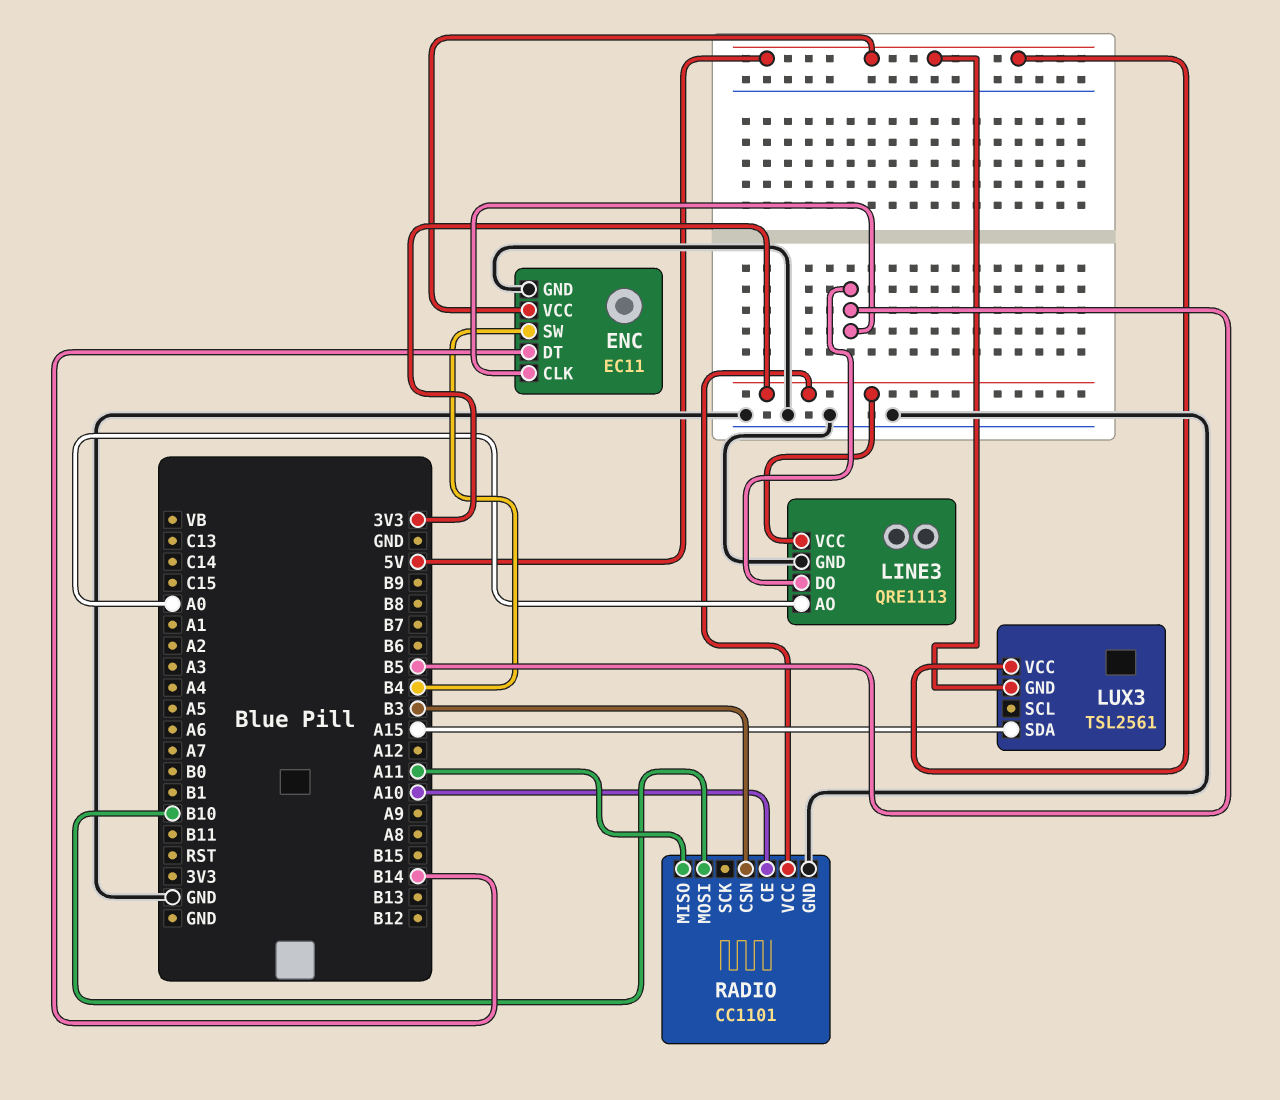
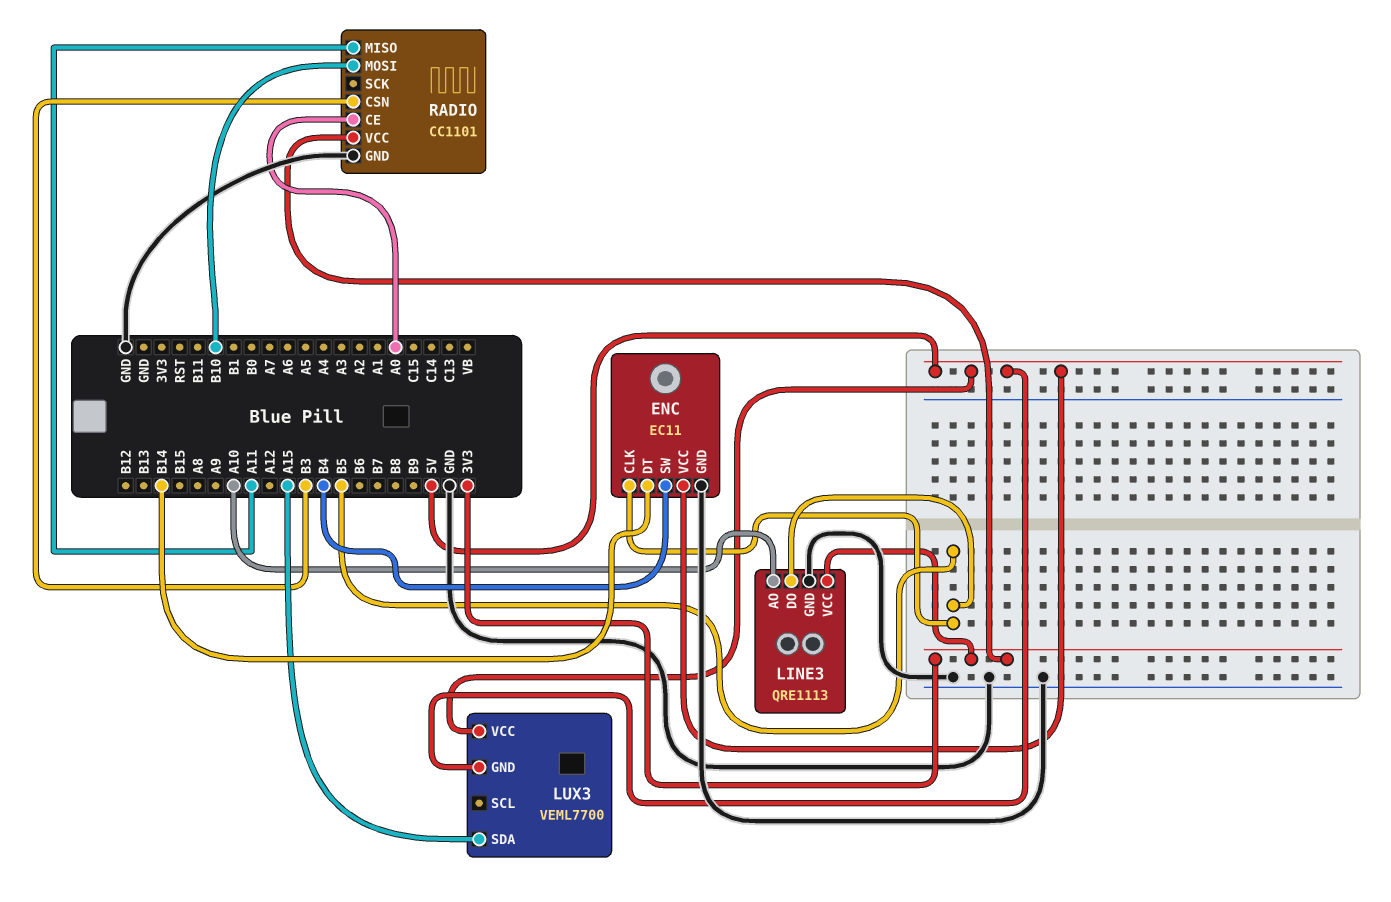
LINE3 pin AO: A0 -> A10
LUX3: TSL2561 -> VEML7700
RADIO pin CE: A10 -> A0

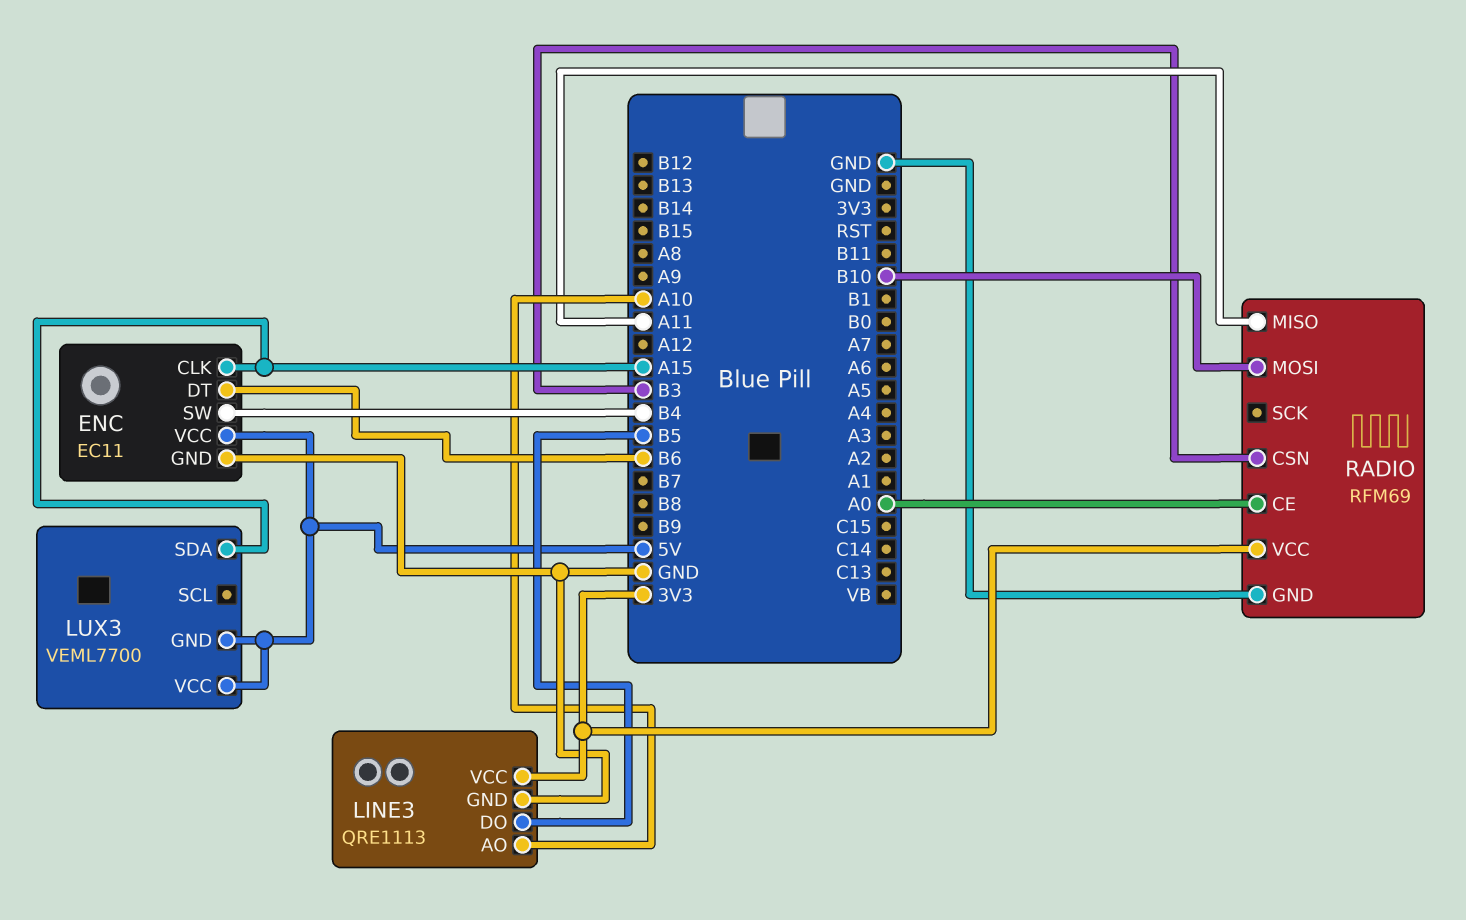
ENC pin CLK: B5 -> A15
ENC pin DT: B14 -> B6
RADIO: CC1101 -> RFM69

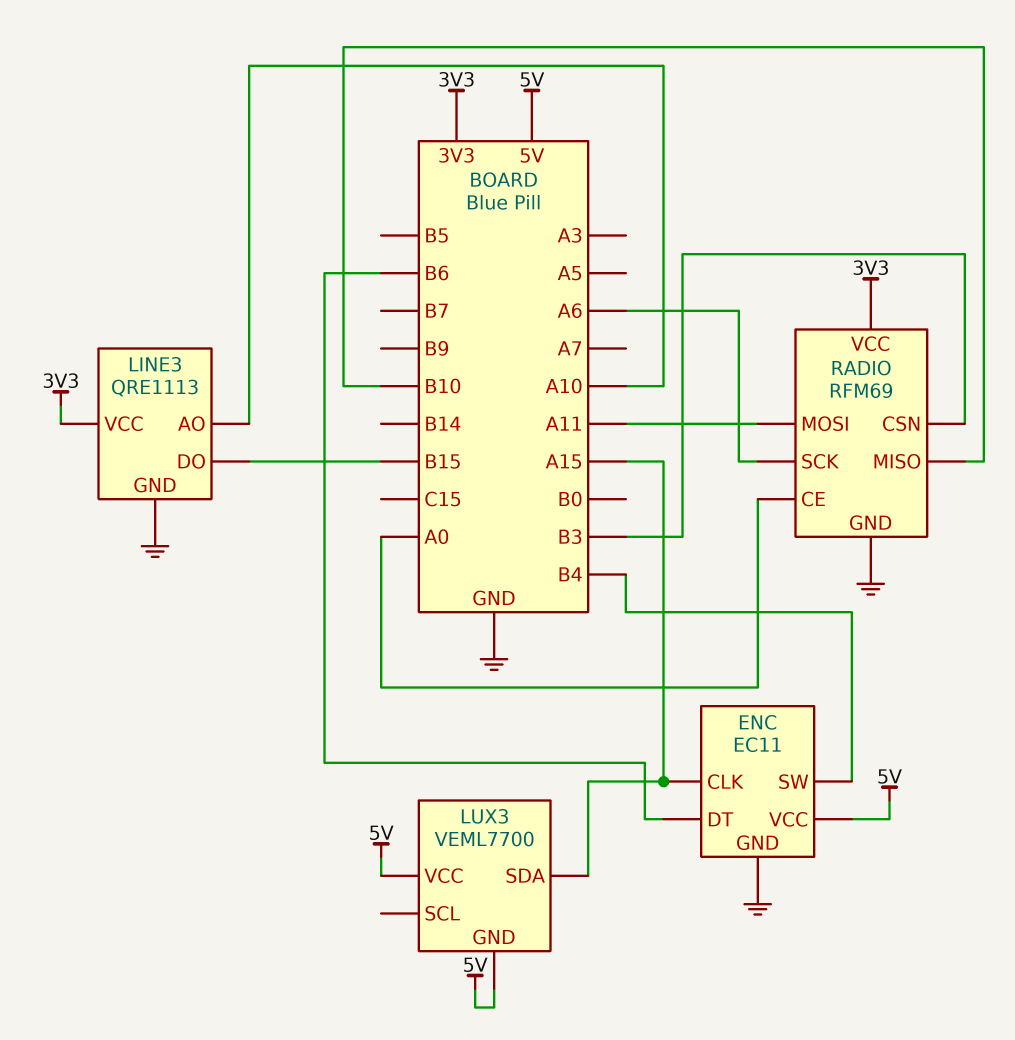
LINE3 pin DO: B5 -> B15
RADIO pin MISO: A11 -> B10
RADIO pin MOSI: B10 -> A11
RADIO pin SCK: none -> A6

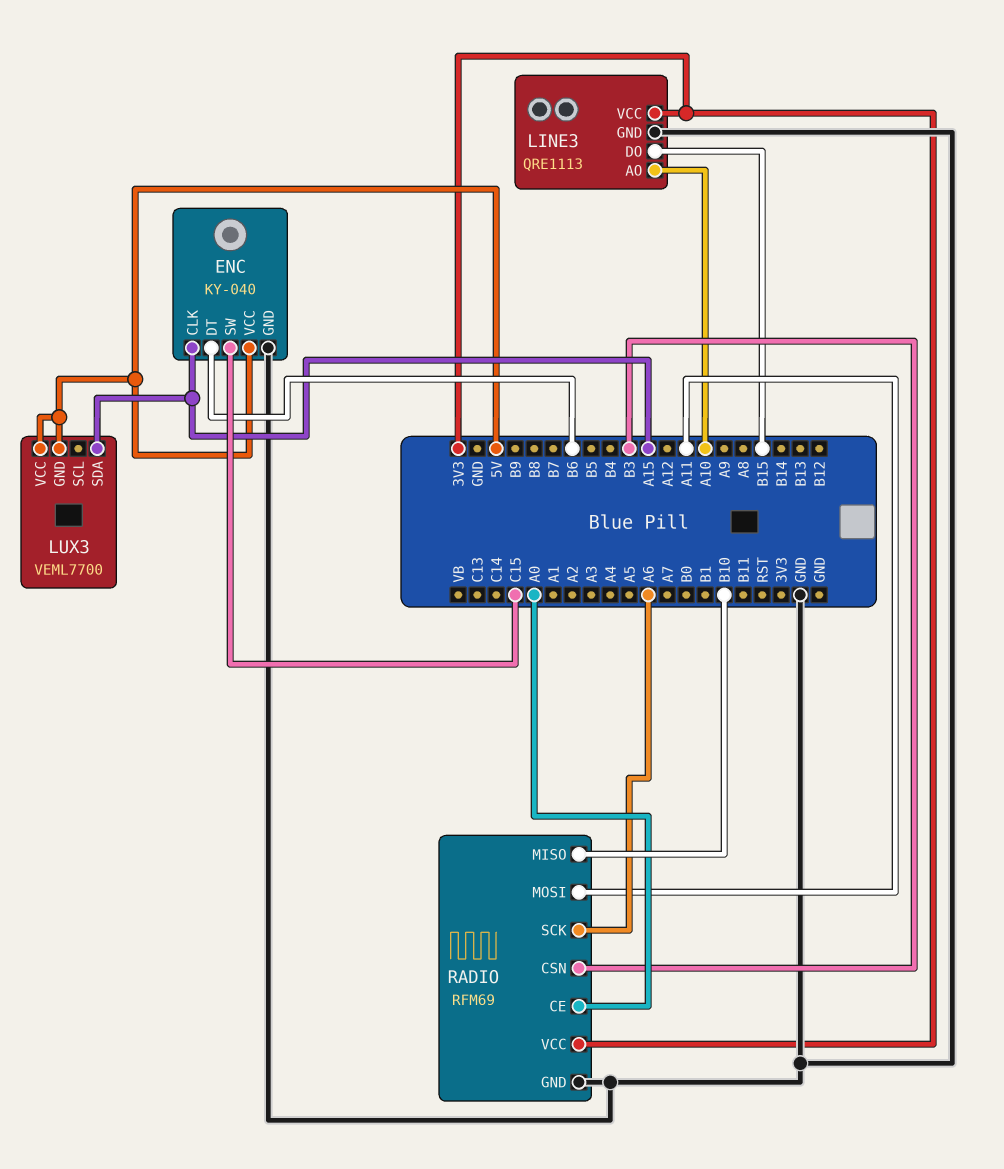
ENC: EC11 -> KY-040
ENC pin SW: B4 -> C15

